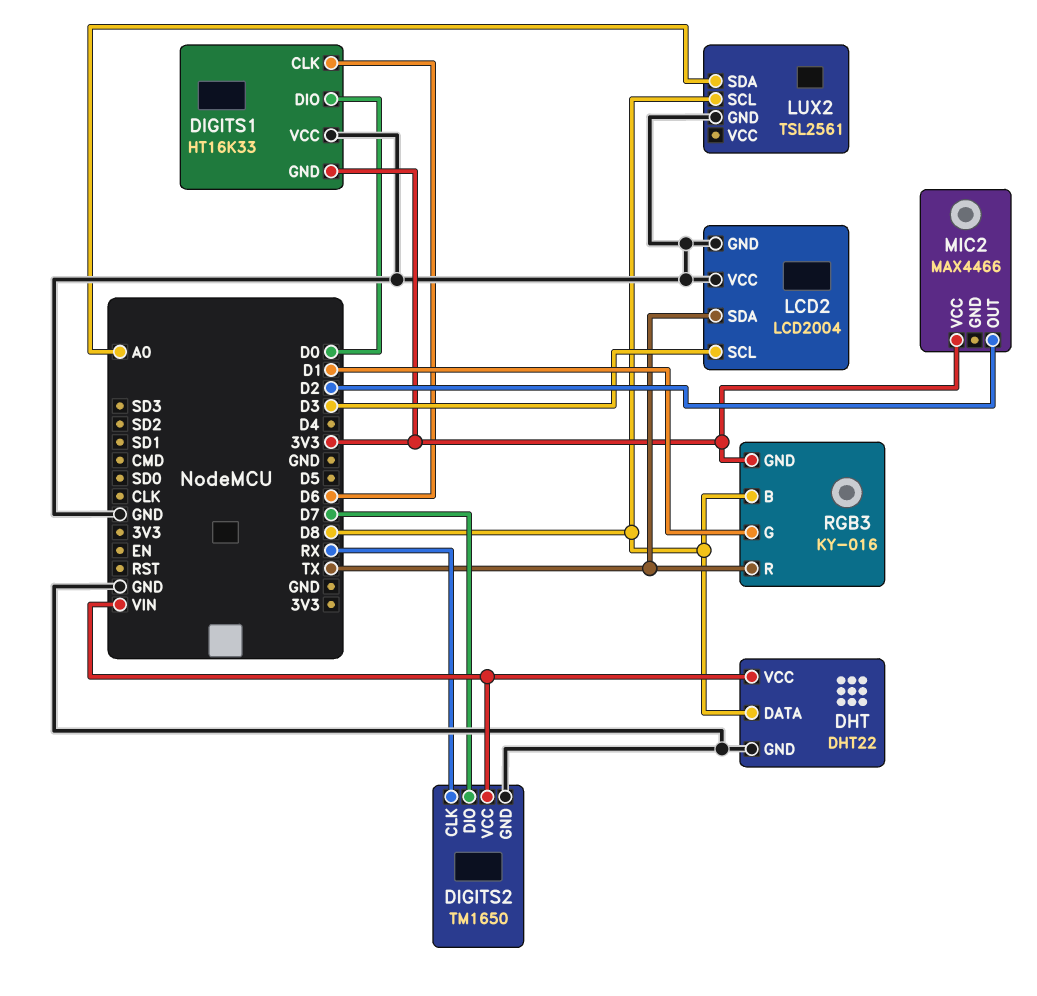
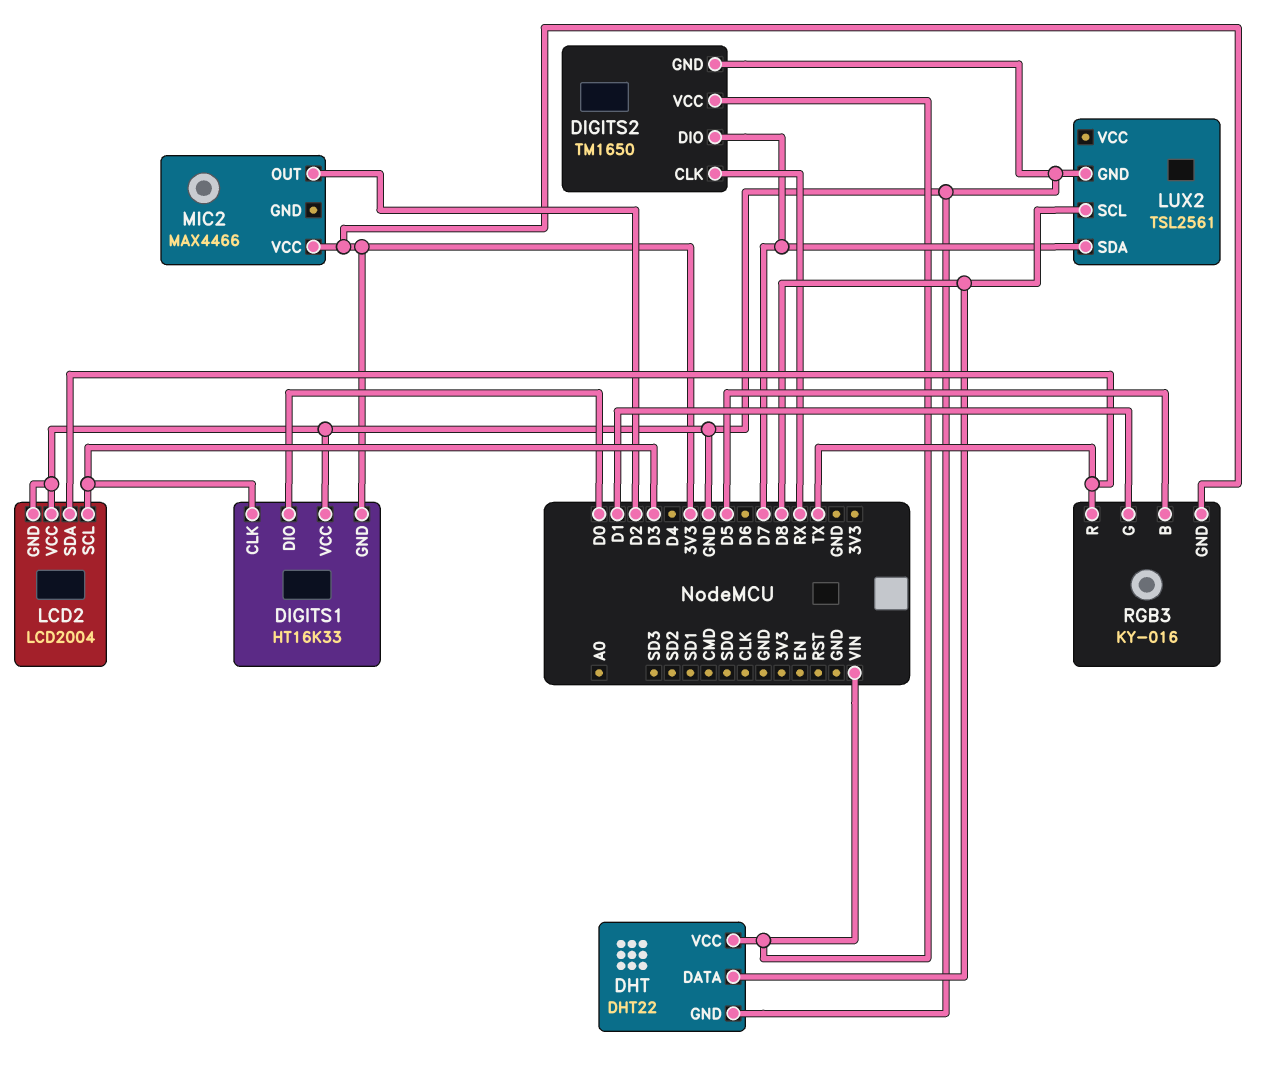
DIGITS1 pin CLK: D6 -> D3
LUX2 pin SDA: A0 -> D7
RGB3 pin B: D8 -> D5

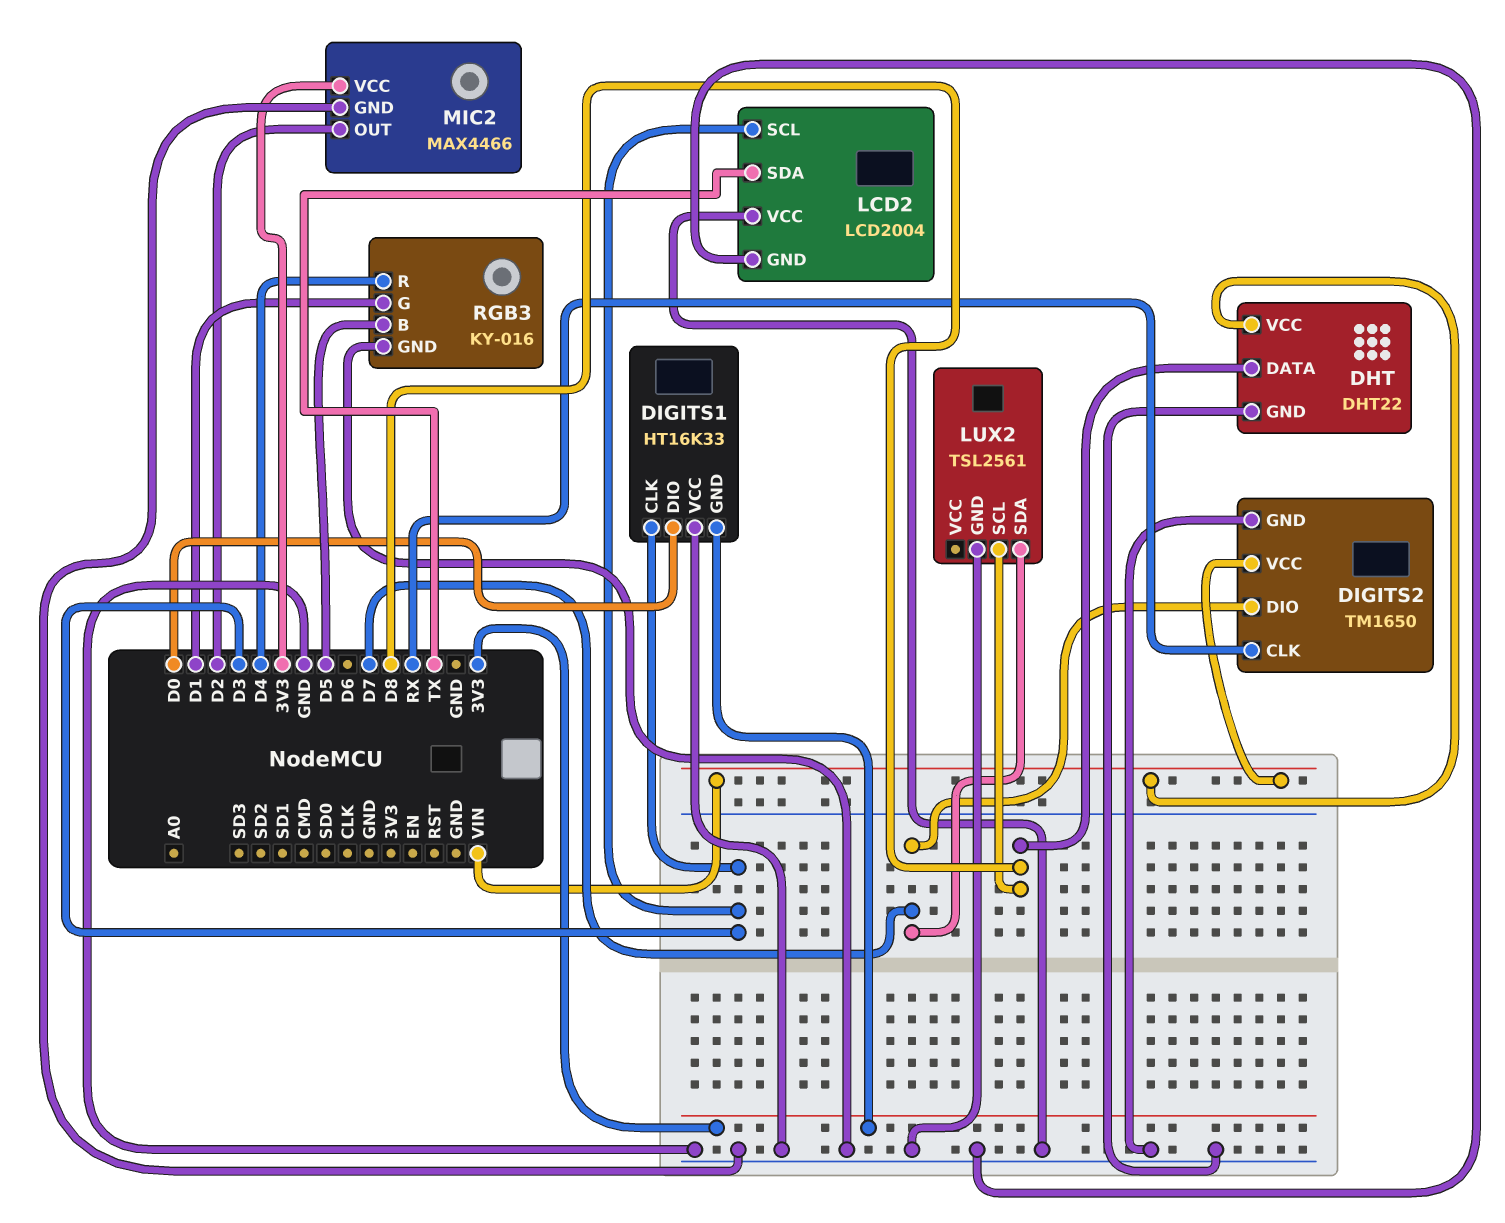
MIC2 pin GND: none -> GND
RGB3 pin GND: 3V3 -> GND
RGB3 pin R: TX -> D4

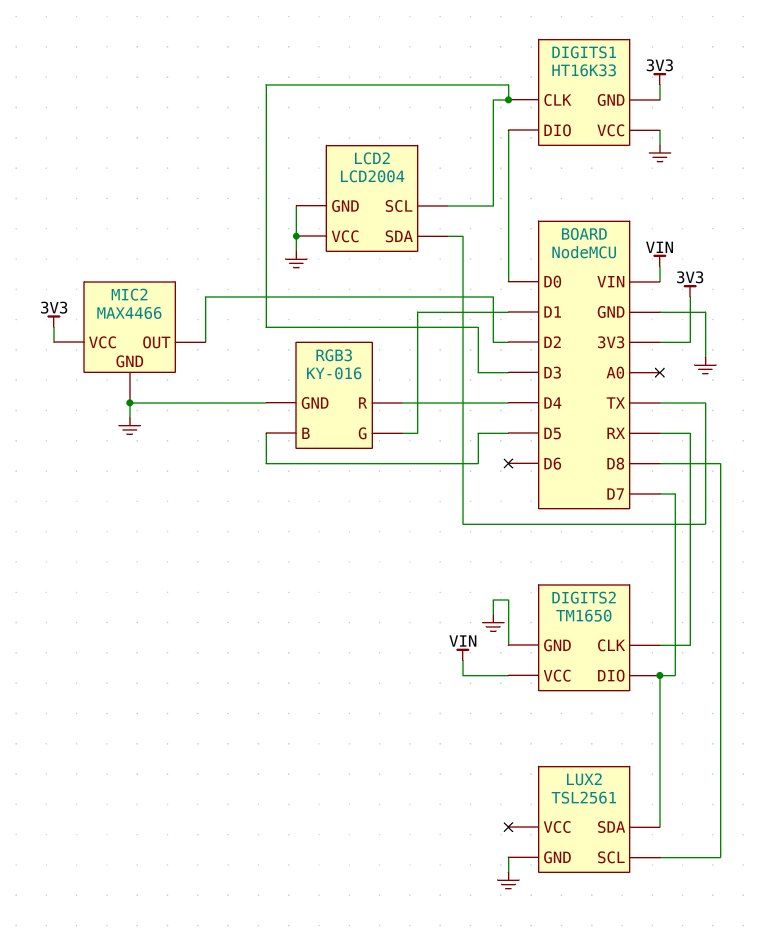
DHT: DHT22 -> none
DHT pin DATA: D8 -> none
DHT pin GND: GND -> none
DHT pin VCC: VIN -> none

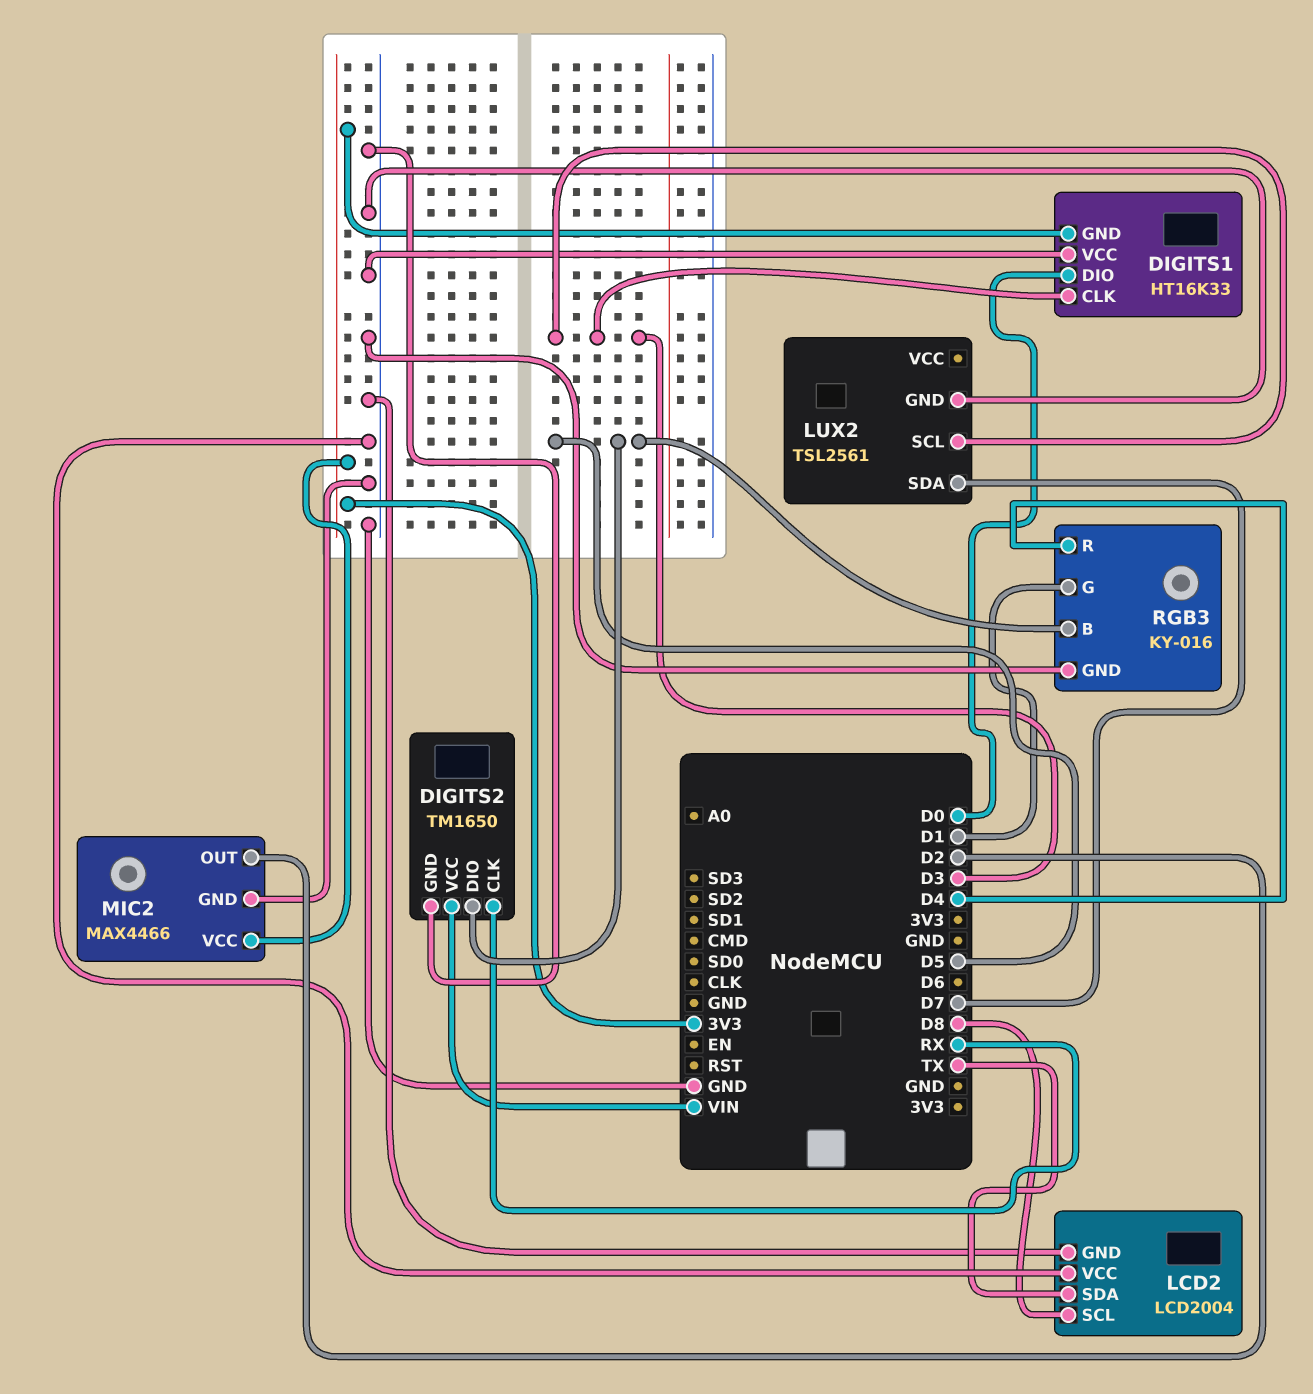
DIGITS2 pin DIO: D7 -> D5
LCD2 pin SCL: D3 -> D8
LUX2 pin SCL: D8 -> D3

